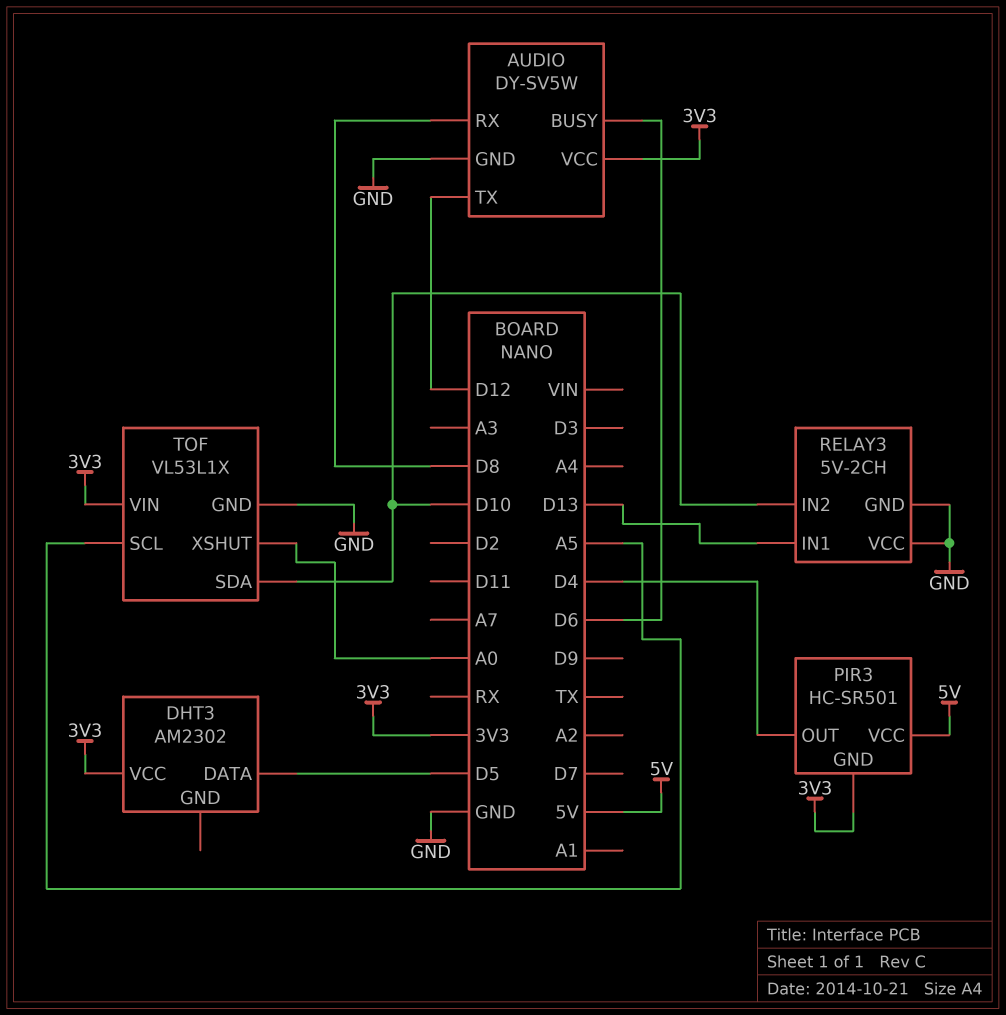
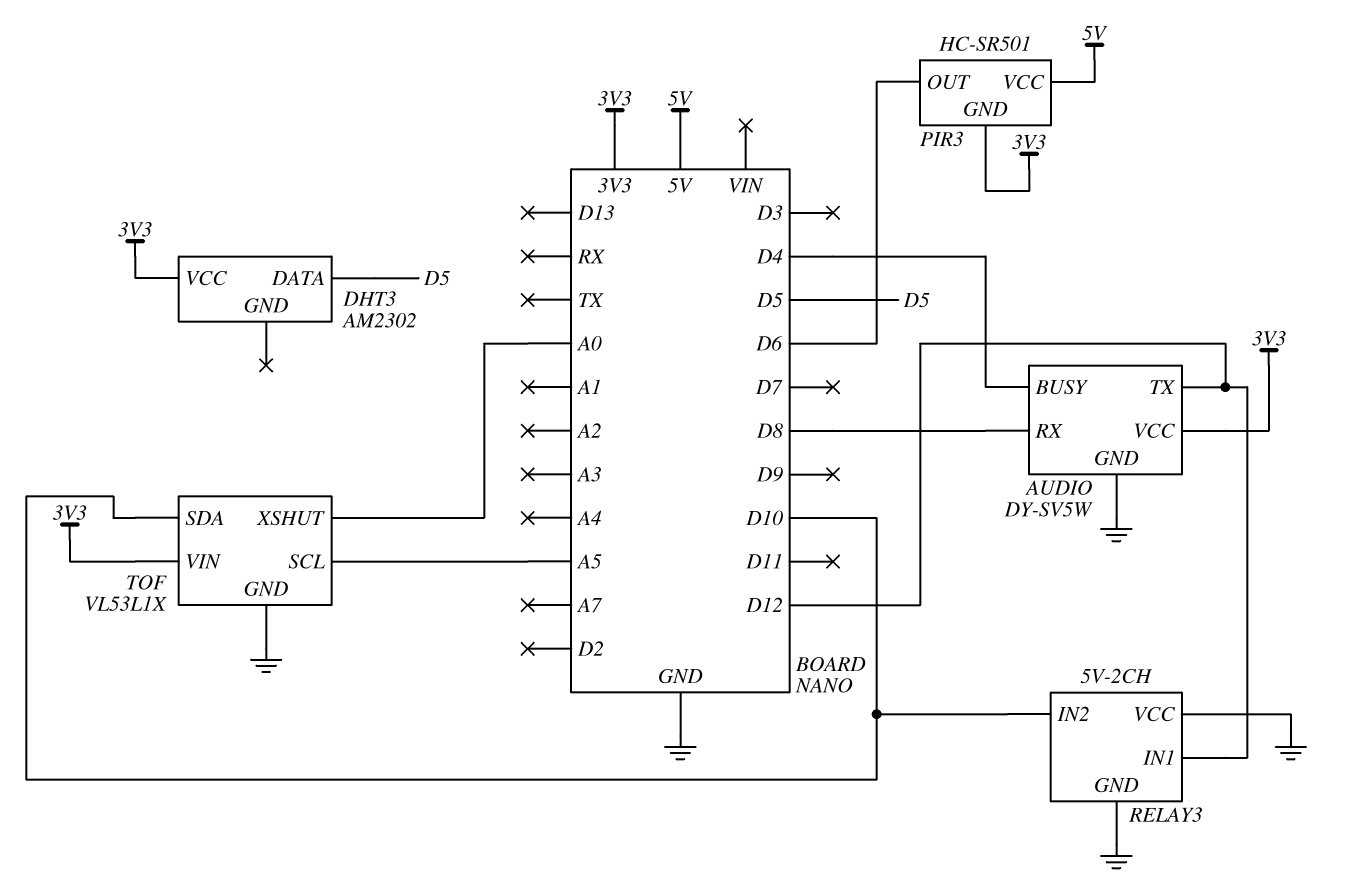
AUDIO pin BUSY: D6 -> D4
PIR3 pin OUT: D4 -> D6
RELAY3 pin IN1: D13 -> D12

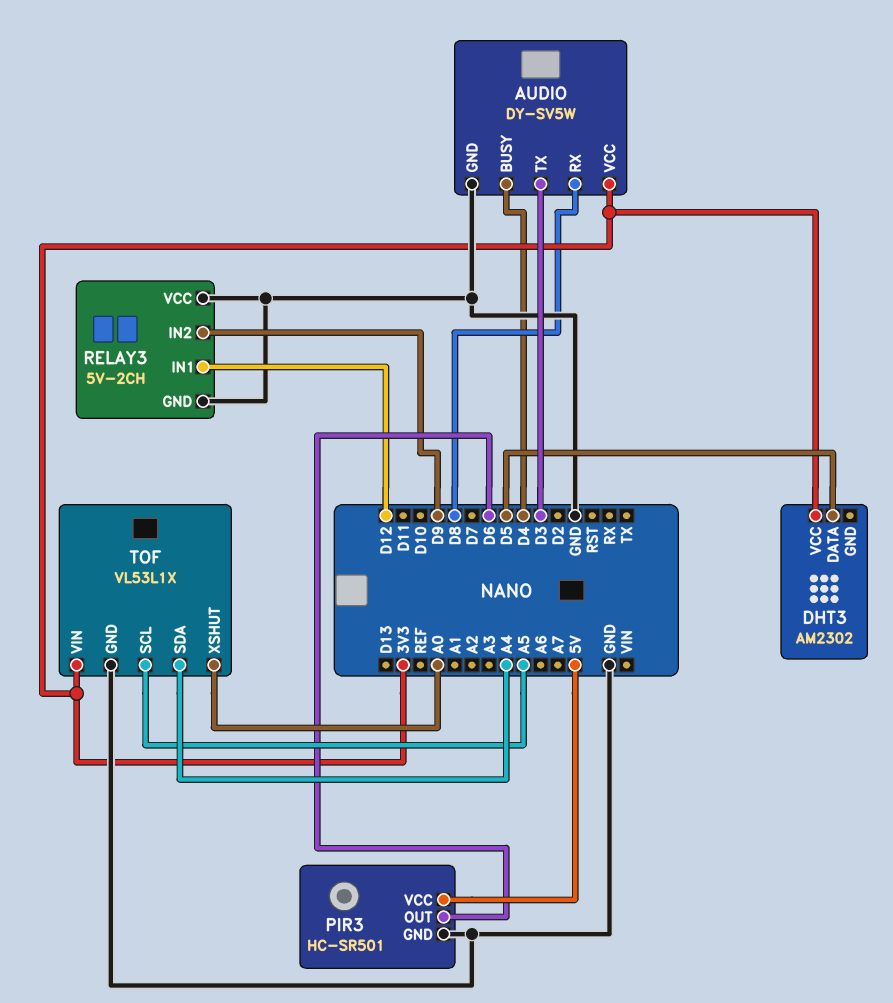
AUDIO pin TX: D12 -> D3
PIR3 pin GND: 3V3 -> GND
RELAY3 pin IN2: D10 -> D9
TOF pin SDA: D10 -> A4

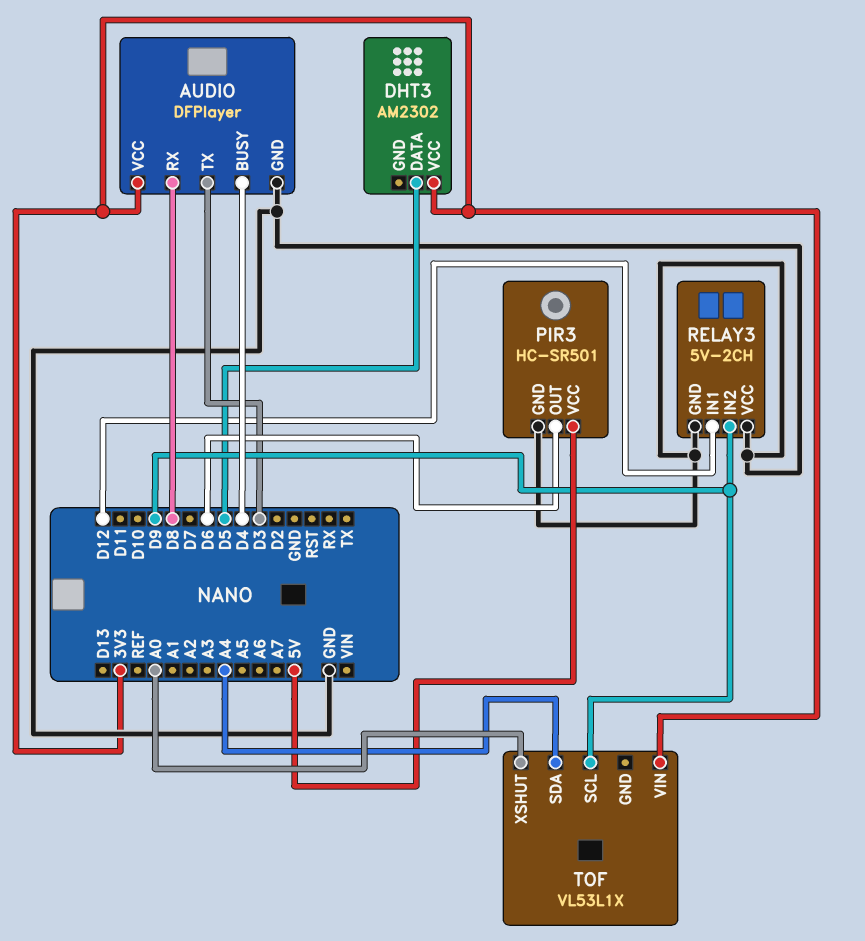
AUDIO: DY-SV5W -> DFPlayer
TOF pin GND: GND -> none
TOF pin SCL: A5 -> D9

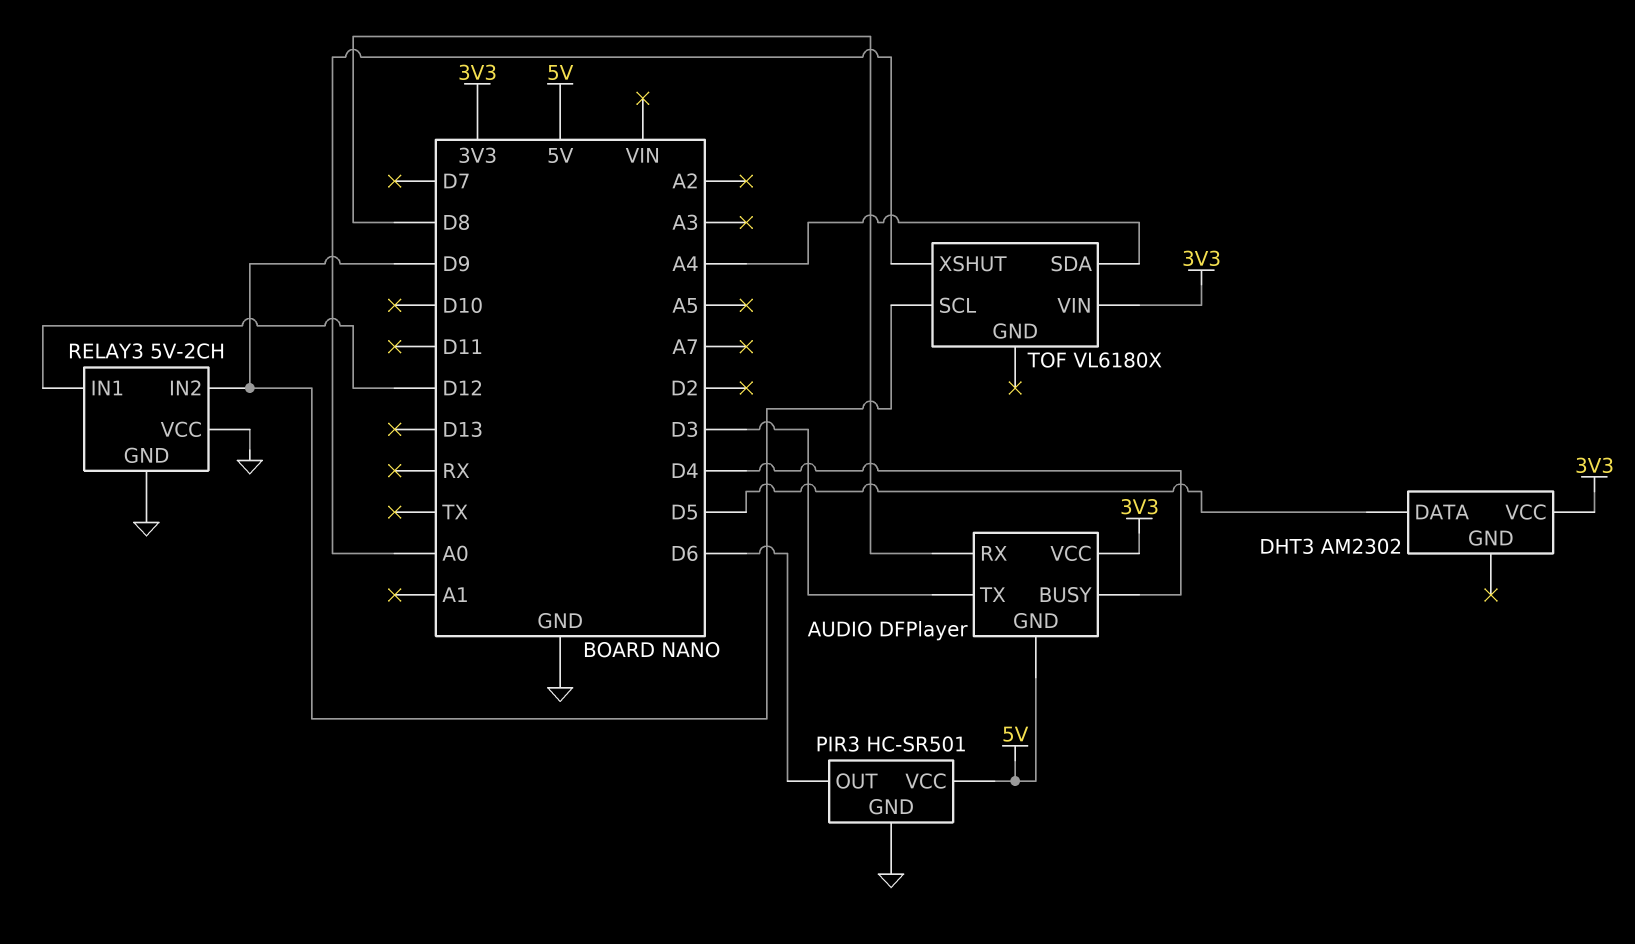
AUDIO pin GND: GND -> 5V
TOF: VL53L1X -> VL6180X

